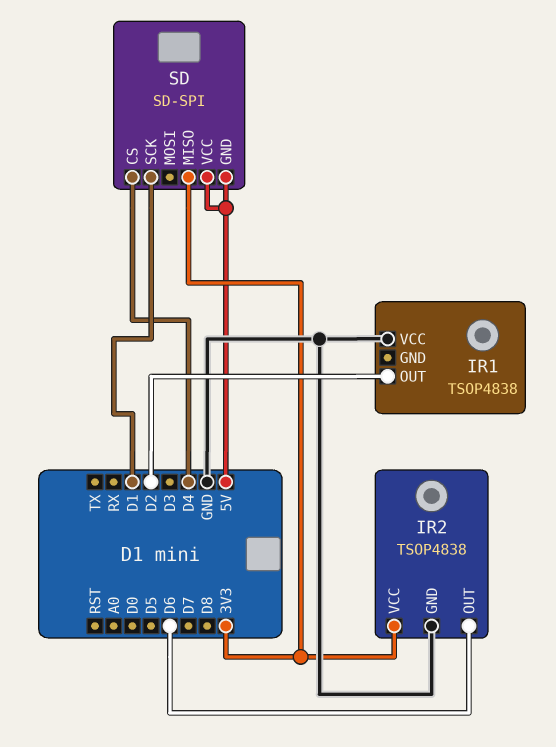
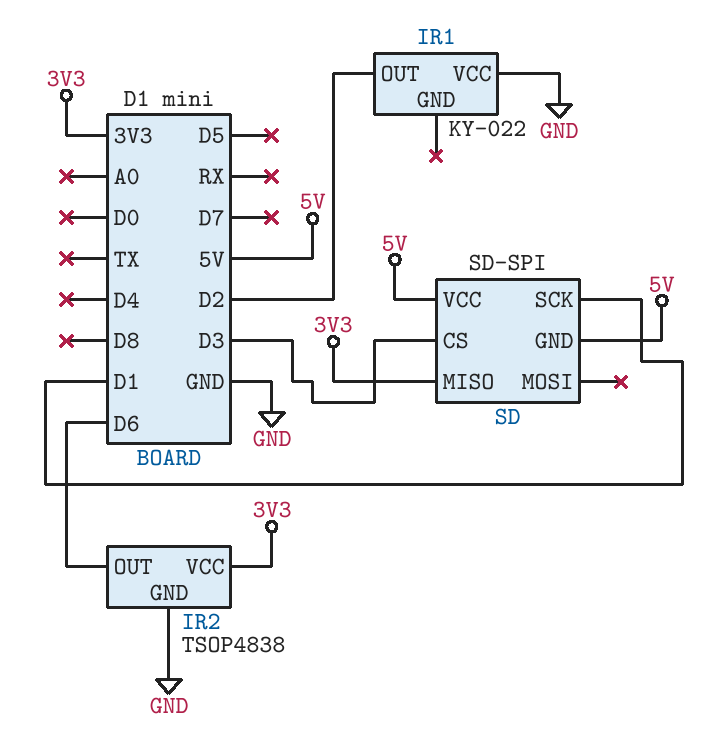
IR1: TSOP4838 -> KY-022
SD pin CS: D4 -> D3

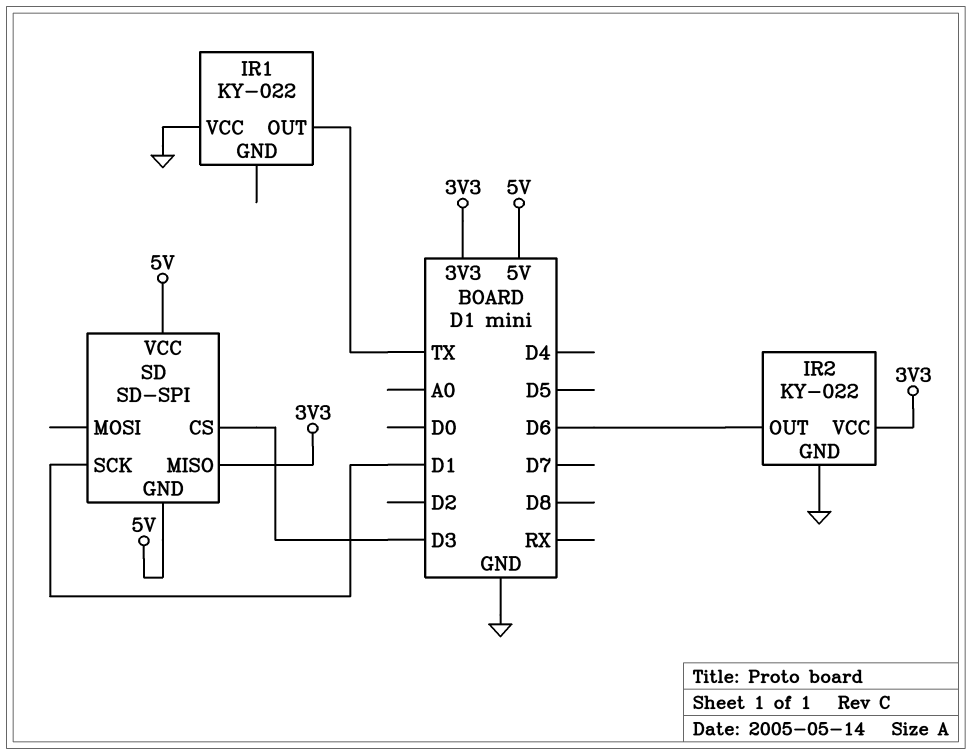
IR1 pin OUT: D2 -> TX
IR2: TSOP4838 -> KY-022

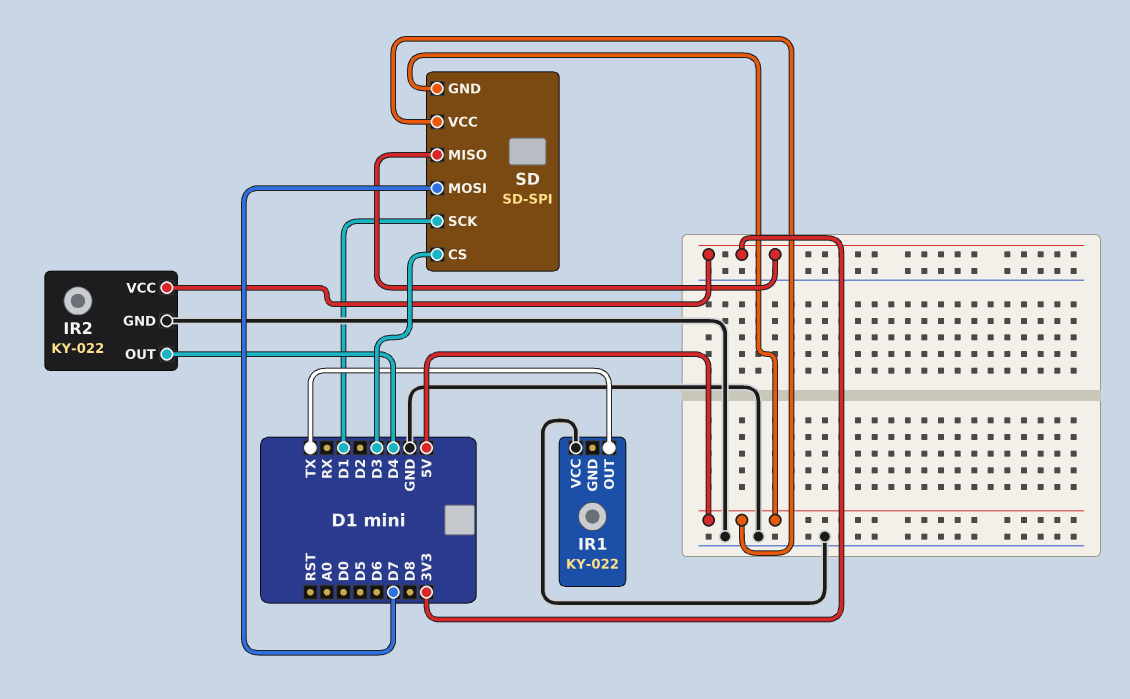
IR2 pin OUT: D6 -> D4
SD pin MOSI: none -> D7

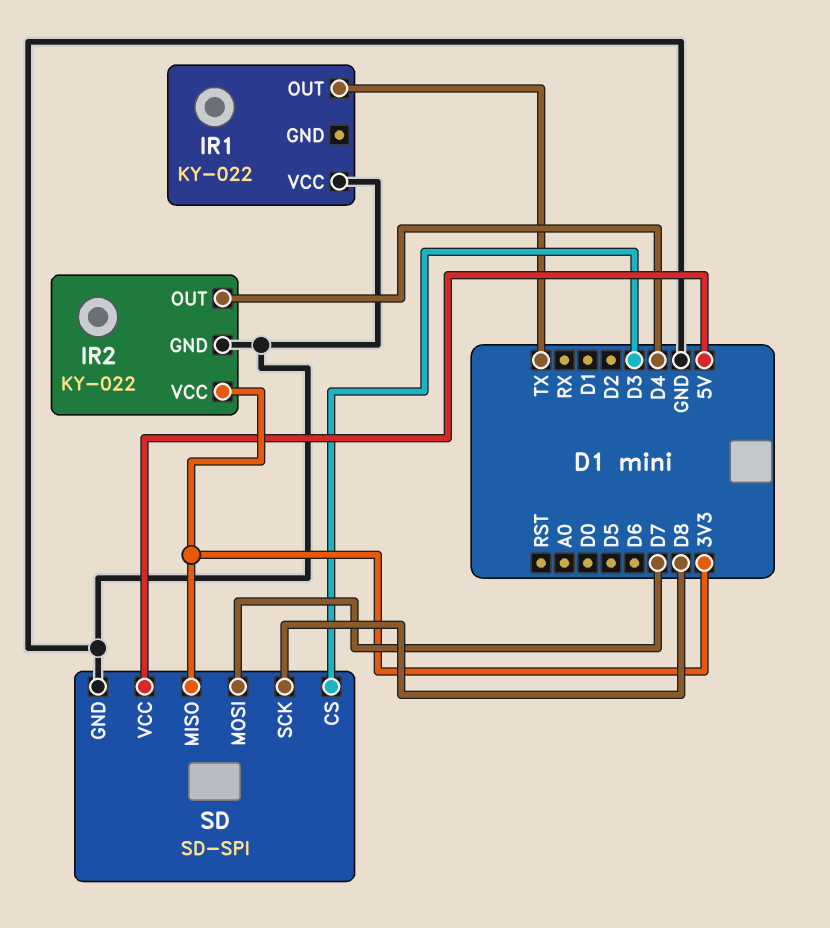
SD pin GND: 5V -> GND
SD pin SCK: D1 -> D8

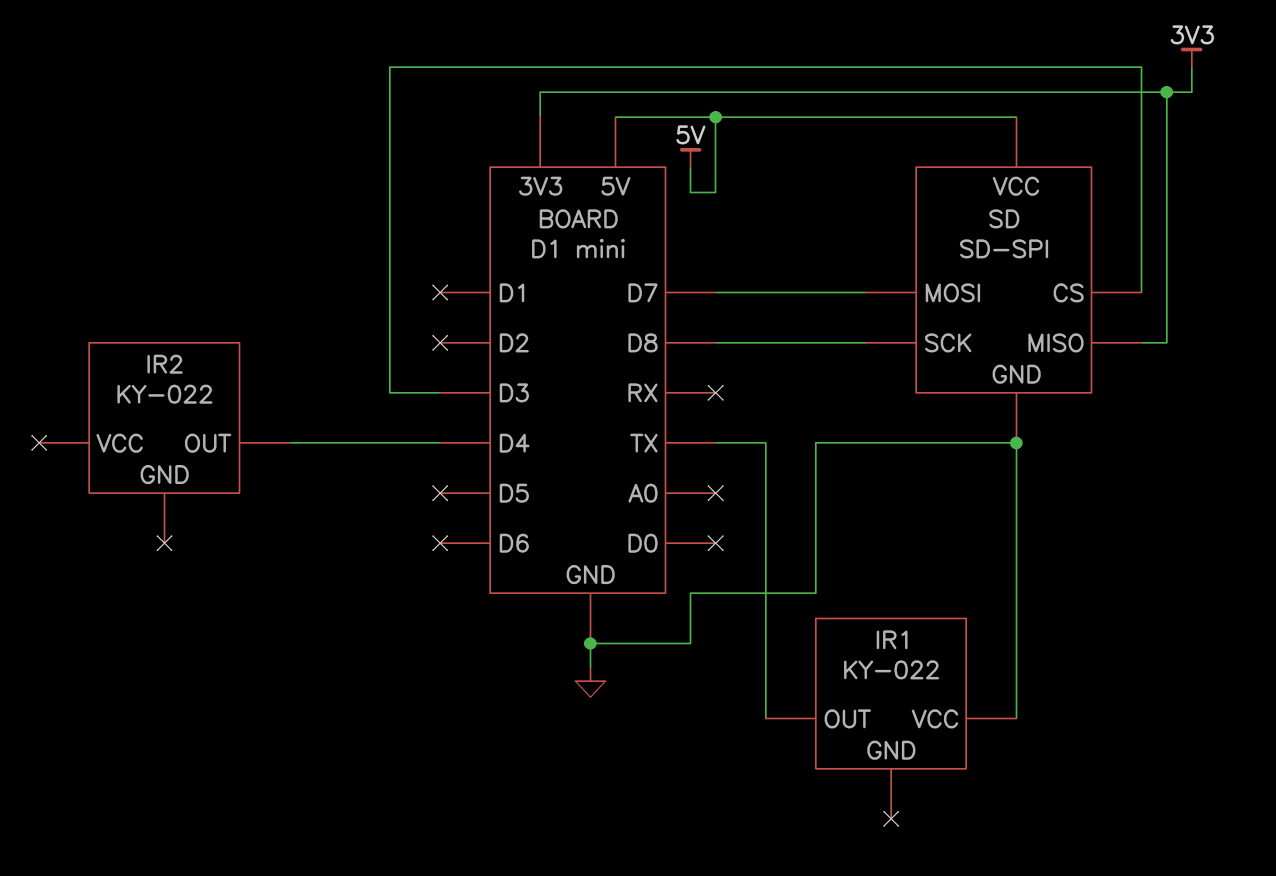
IR2 pin GND: GND -> none
IR2 pin VCC: 3V3 -> none

